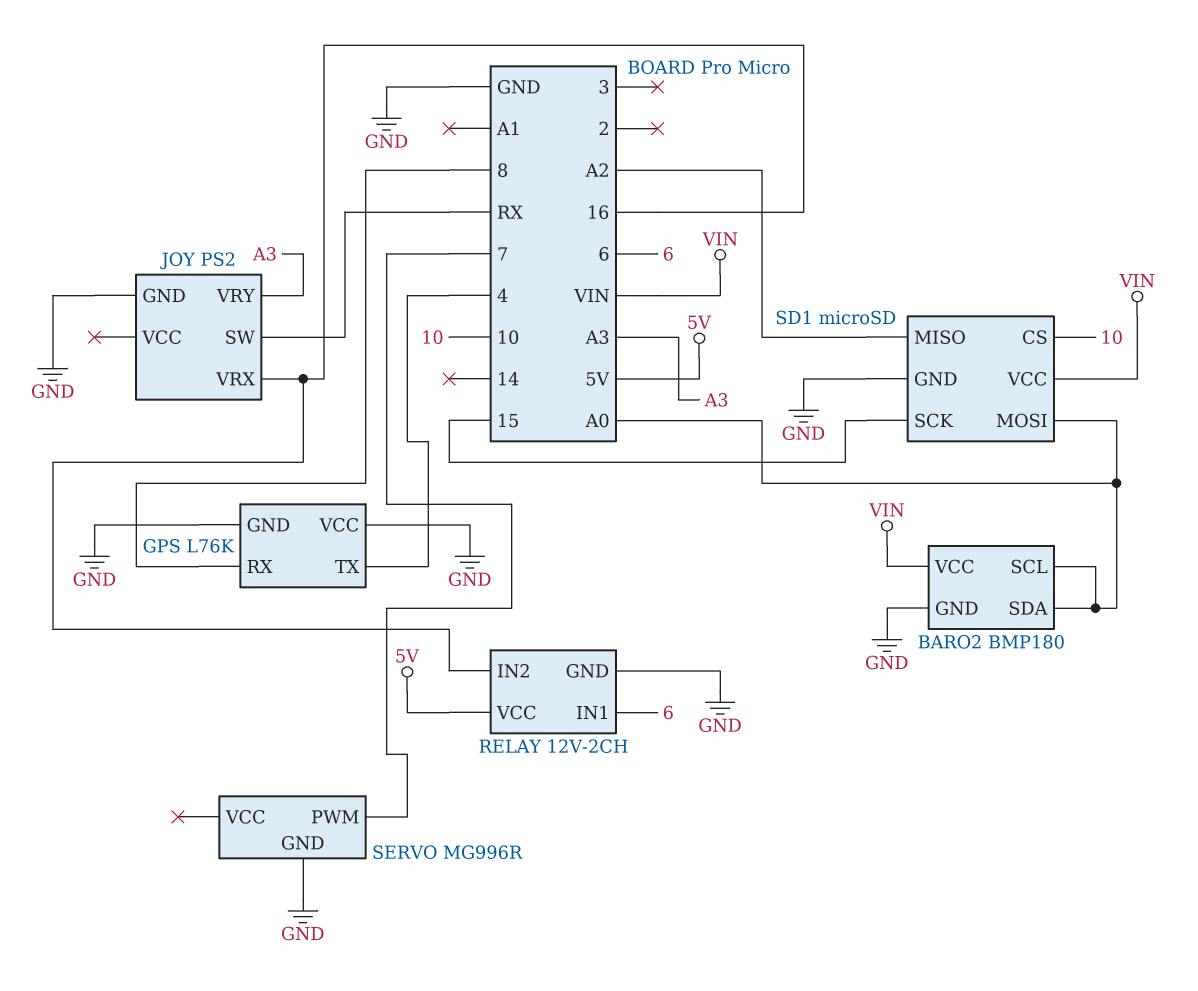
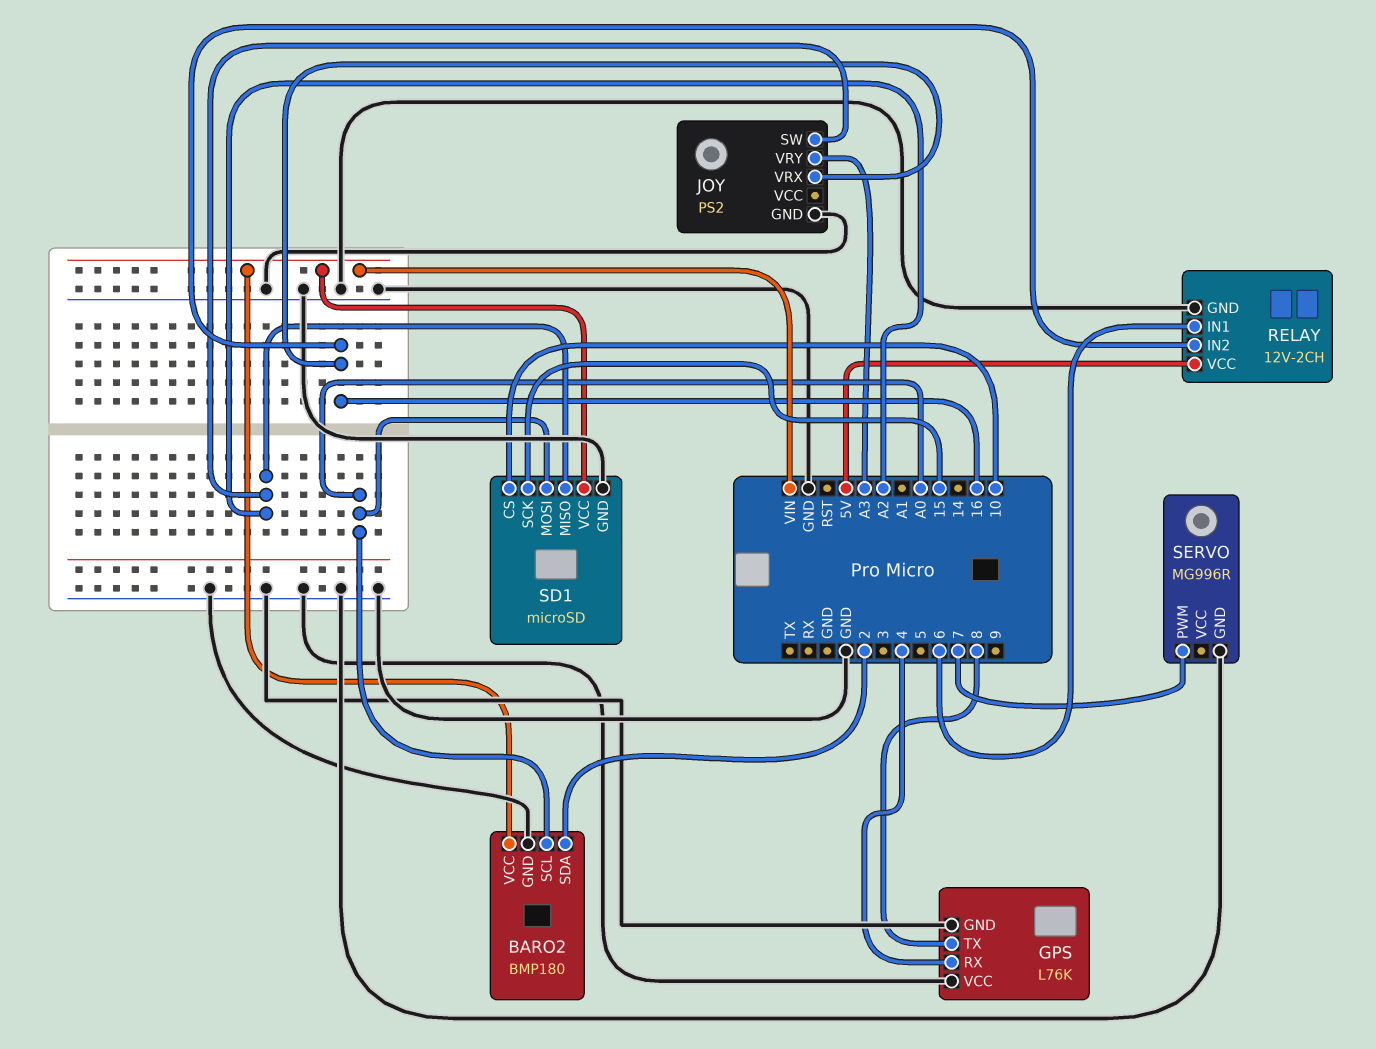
BARO2 pin SDA: A0 -> 2
GPS pin RX: 8 -> 4
GPS pin TX: 4 -> 8
JOY pin SW: RX -> A2

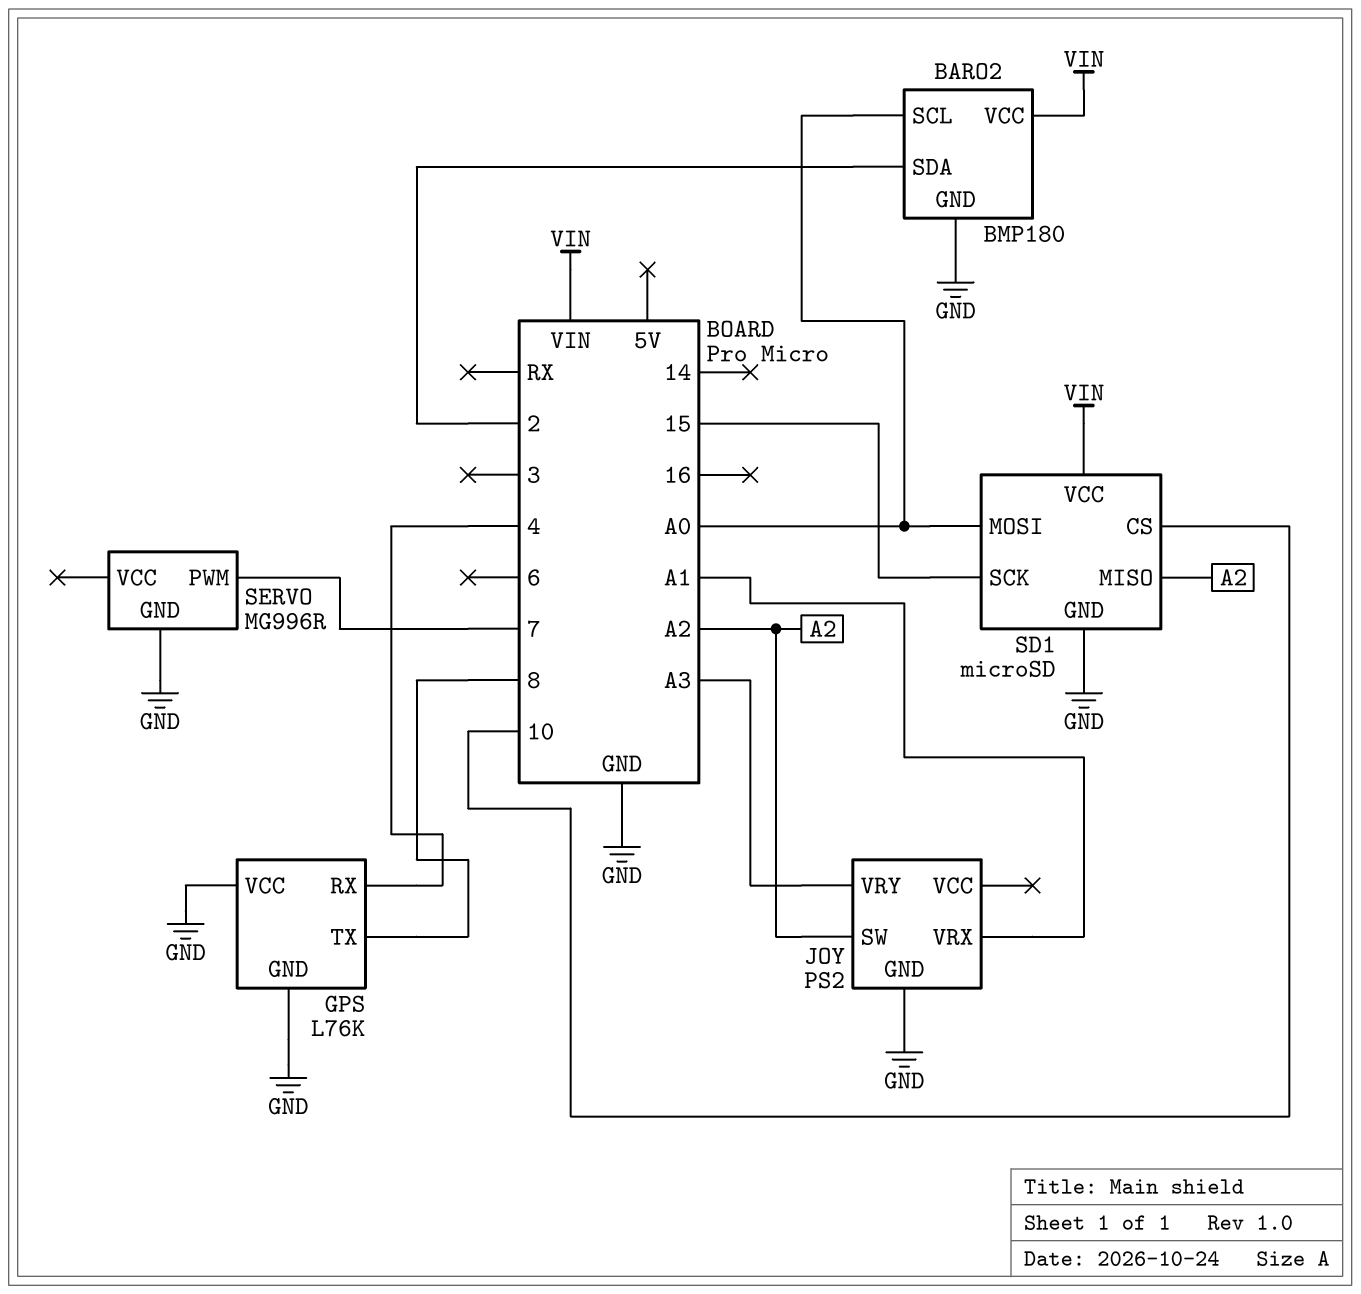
JOY pin VRX: 16 -> A1
RELAY: 12V-2CH -> none
RELAY pin GND: GND -> none
RELAY pin IN1: 6 -> none
RELAY pin IN2: 16 -> none
RELAY pin VCC: 5V -> none

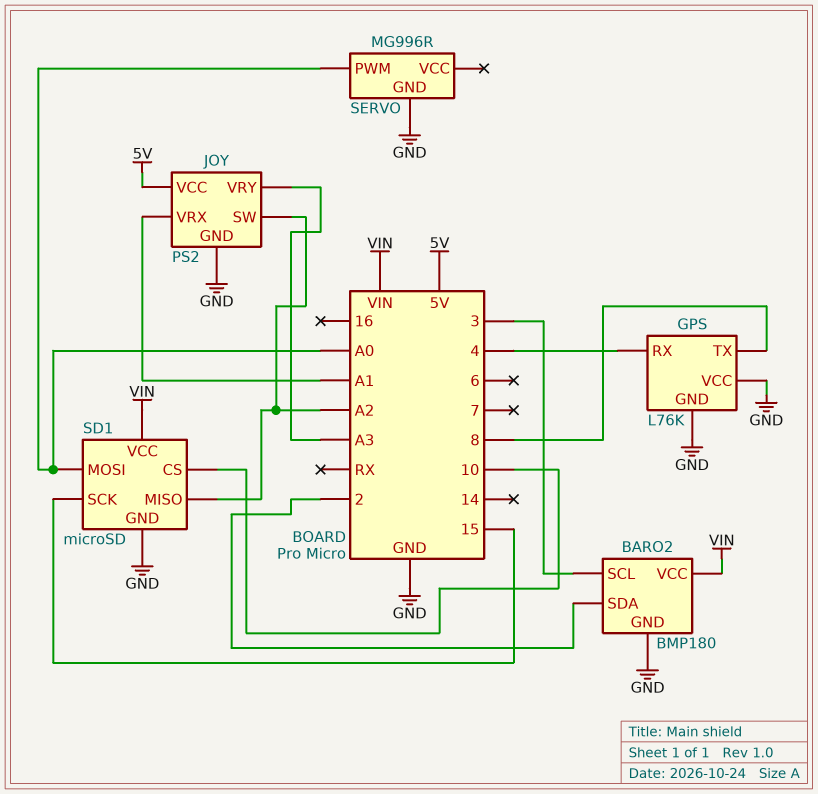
BARO2 pin SCL: A0 -> 3
JOY pin VCC: none -> 5V
SERVO pin PWM: 7 -> A0

